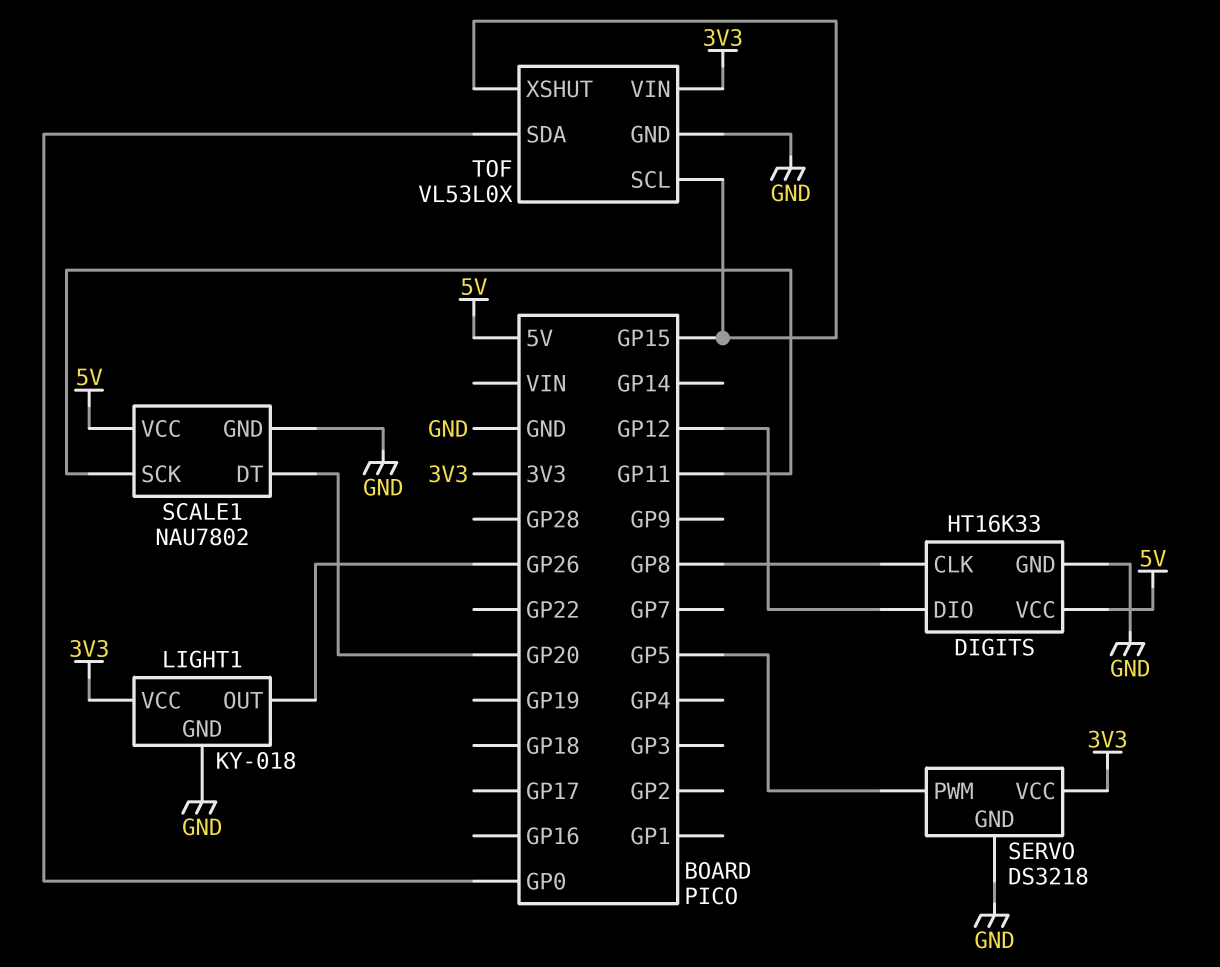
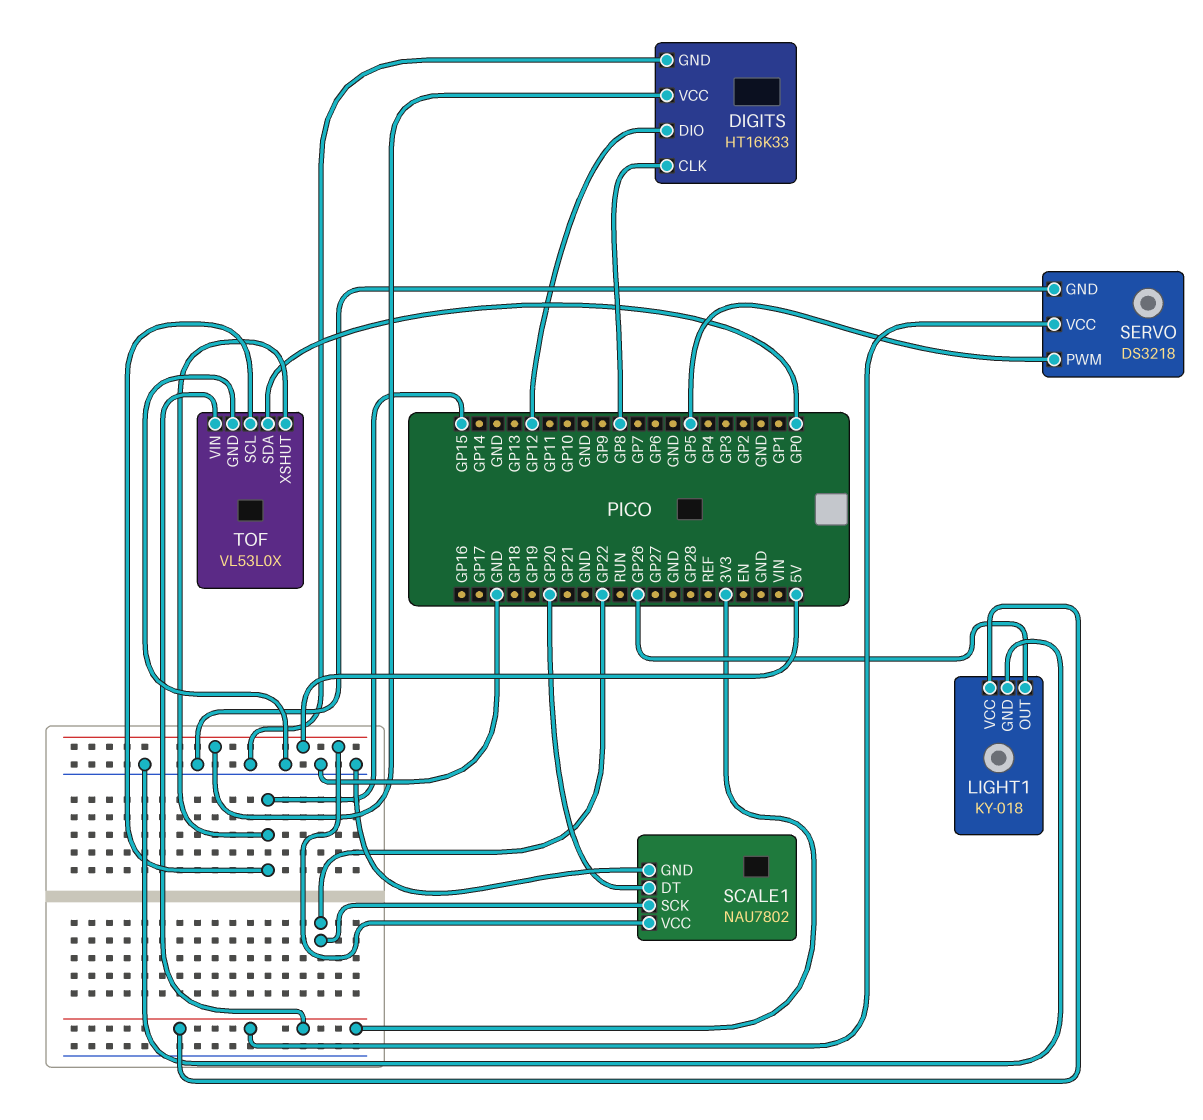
SCALE1 pin SCK: GP11 -> GP22

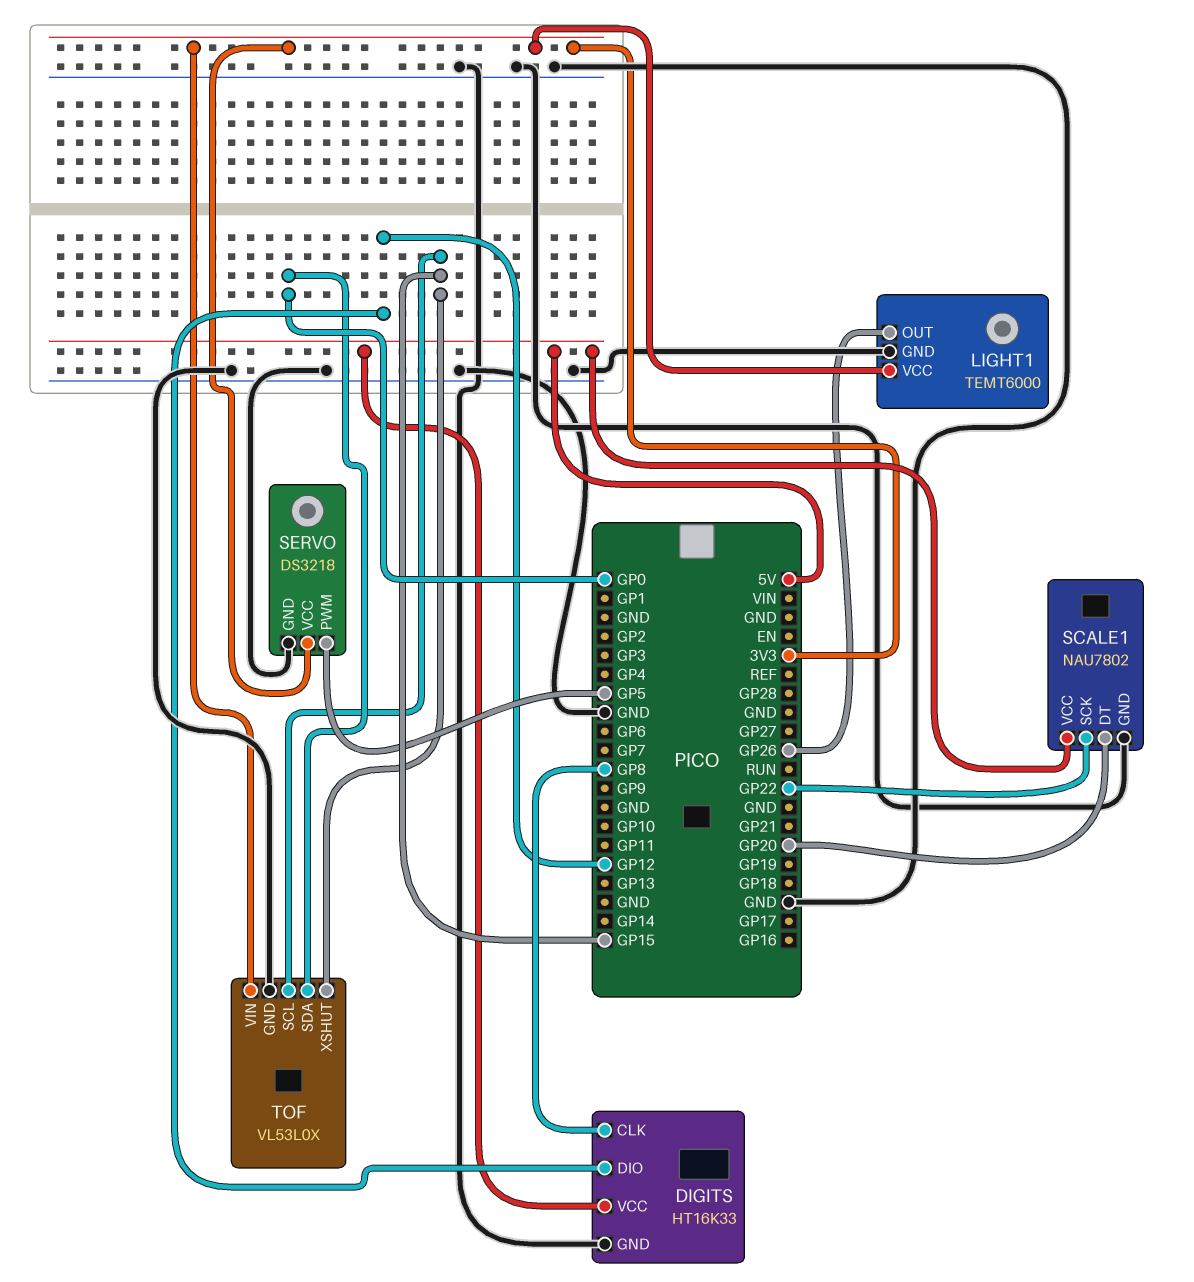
LIGHT1: KY-018 -> TEMT6000

